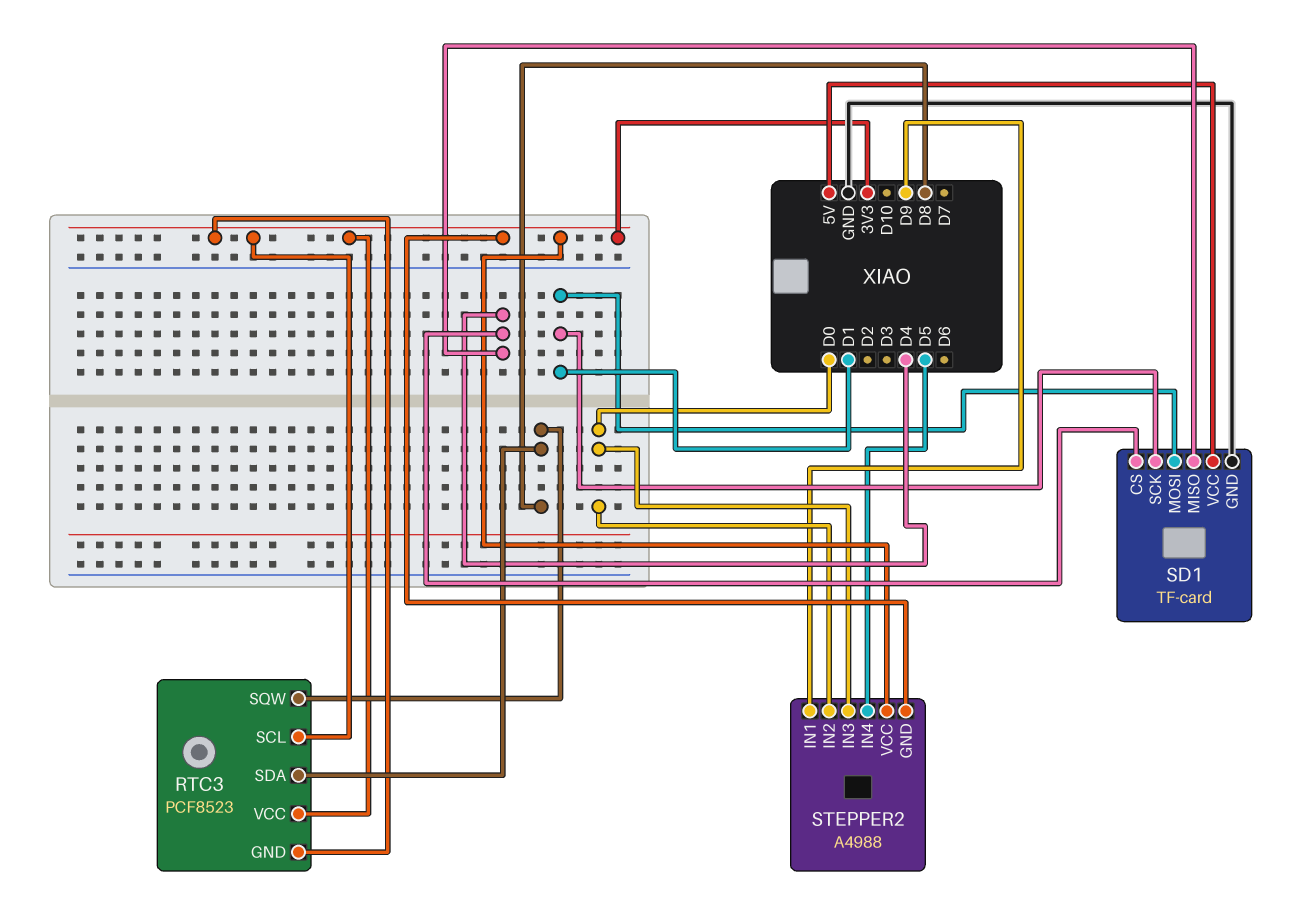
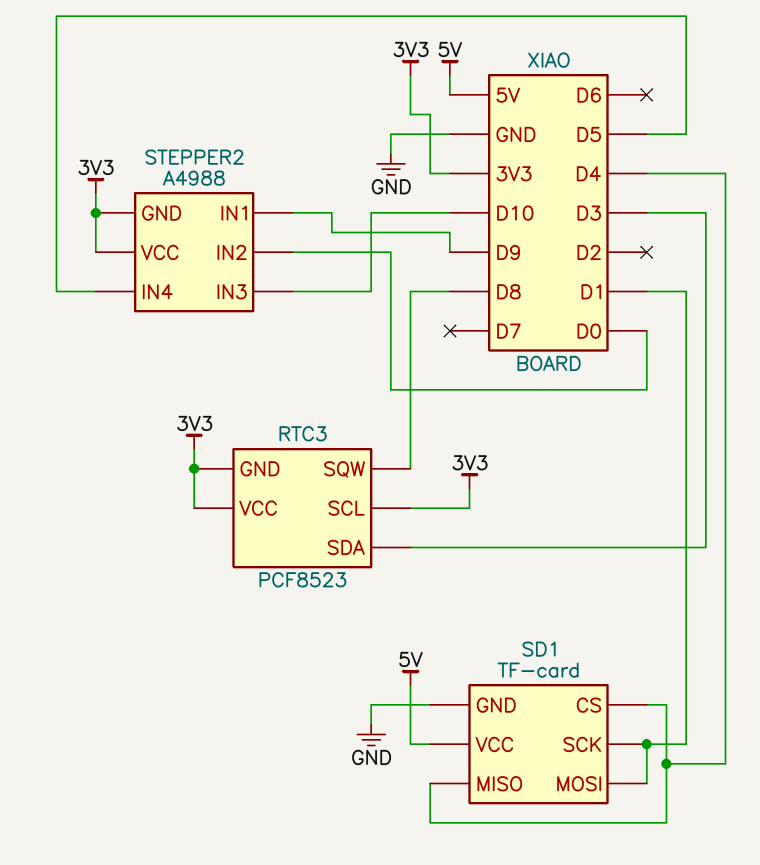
RTC3 pin SDA: D8 -> D3
STEPPER2 pin IN3: D0 -> D10

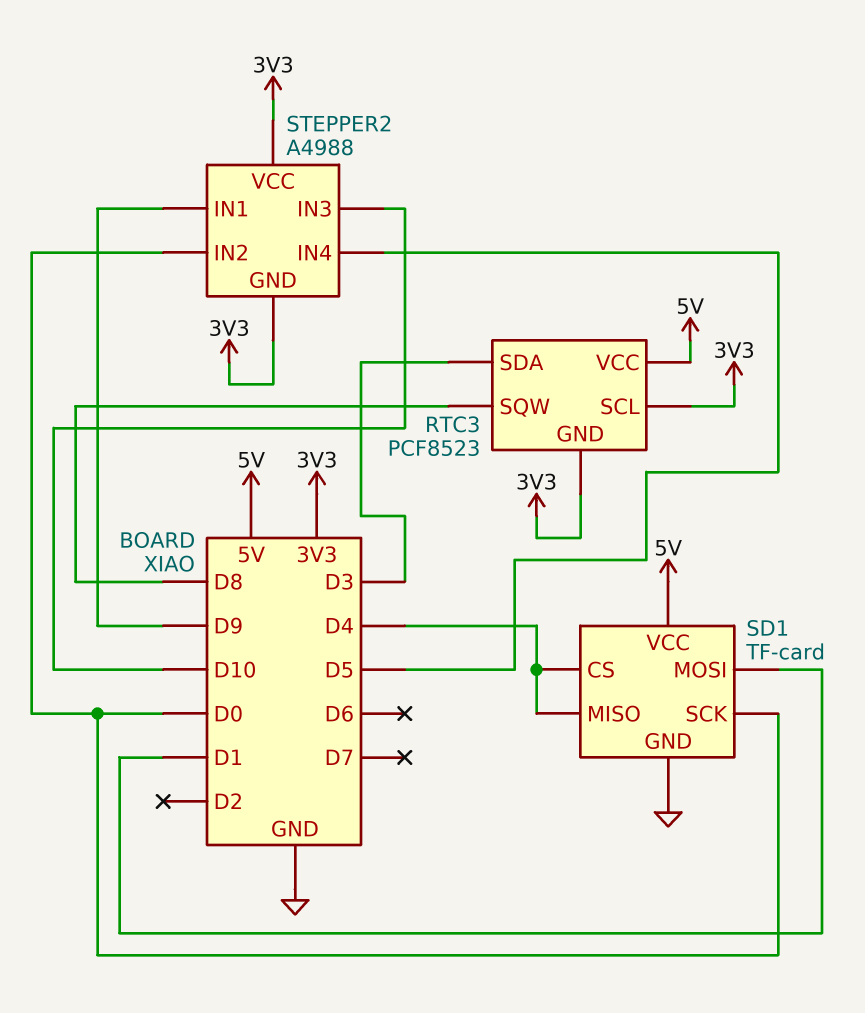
RTC3 pin VCC: 3V3 -> 5V
SD1 pin SCK: D1 -> D0

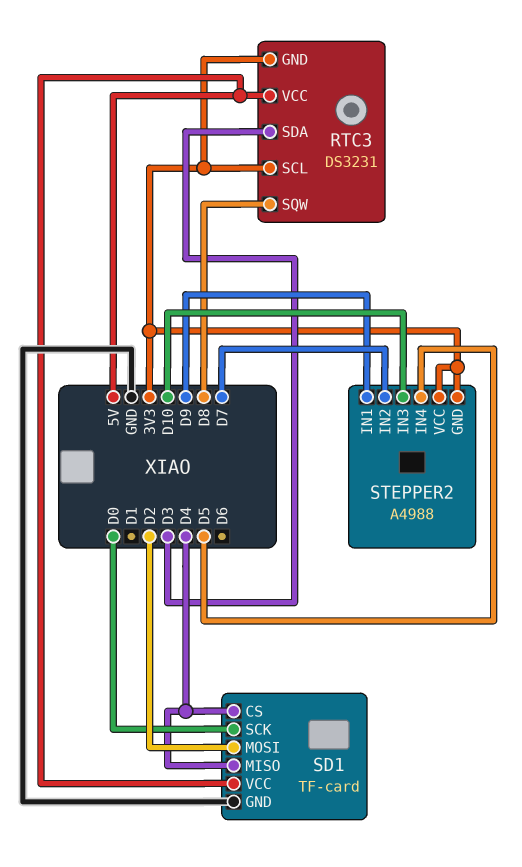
RTC3: PCF8523 -> DS3231
SD1 pin MOSI: D1 -> D2
STEPPER2 pin IN2: D0 -> D7

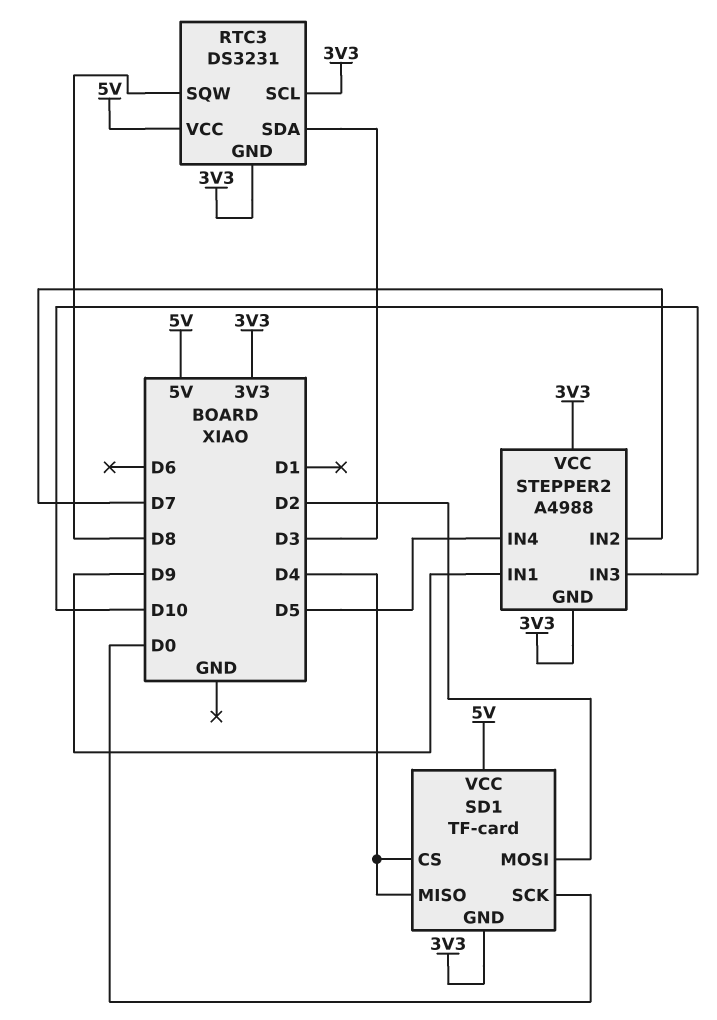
SD1 pin GND: GND -> 3V3

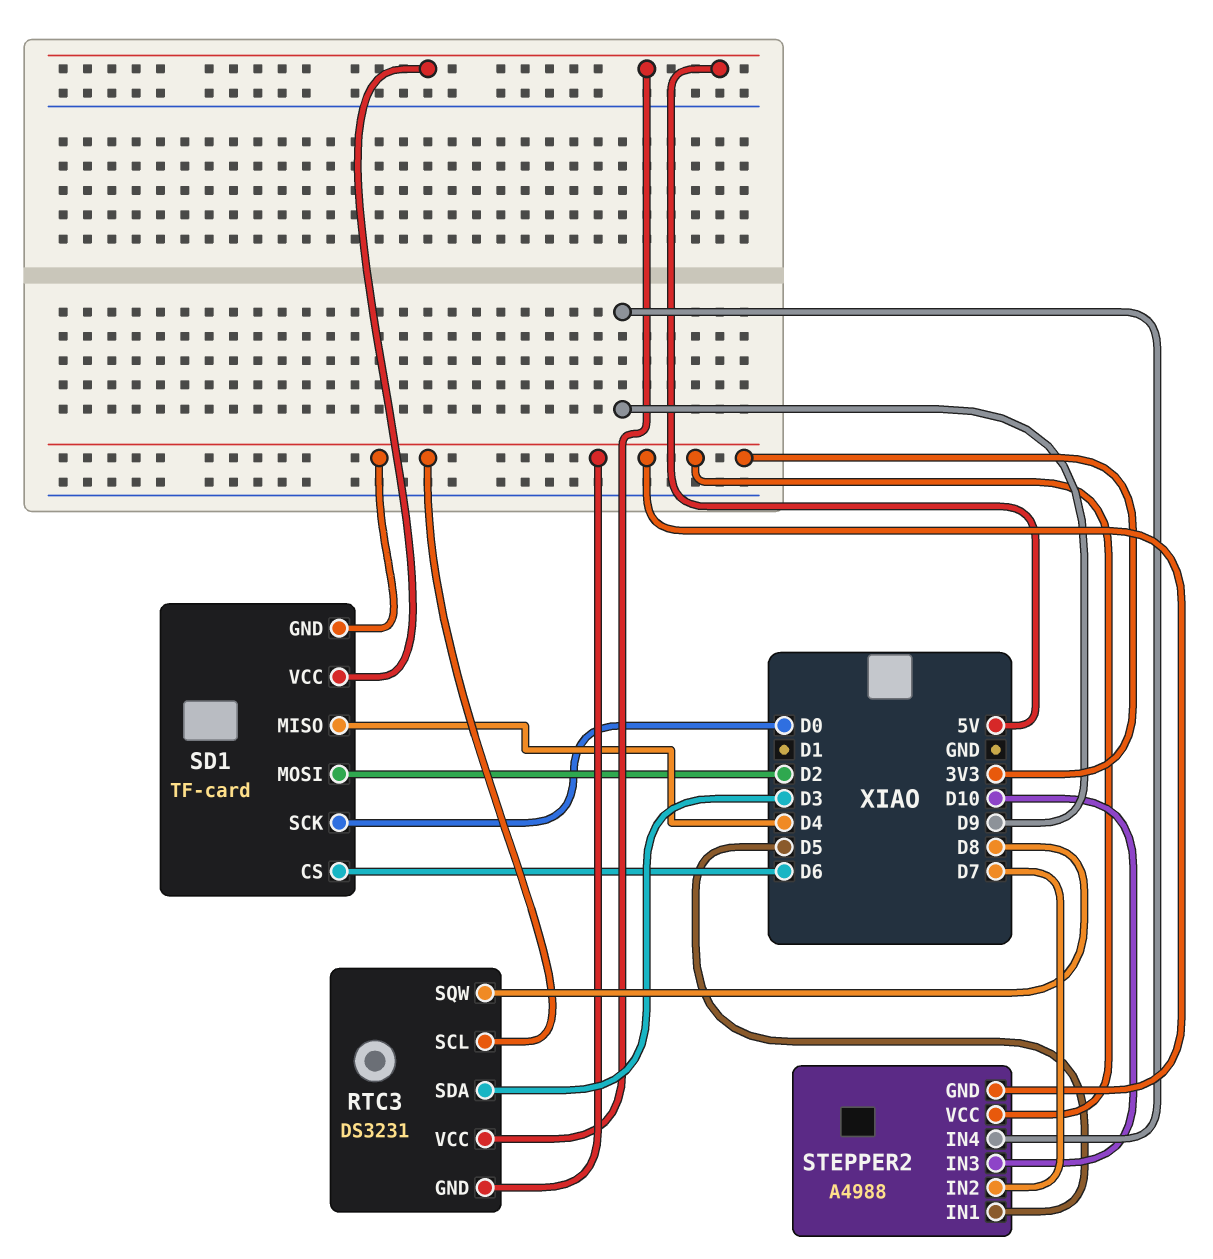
SD1 pin CS: D4 -> D6
STEPPER2 pin IN1: D9 -> D5
STEPPER2 pin IN4: D5 -> D9

